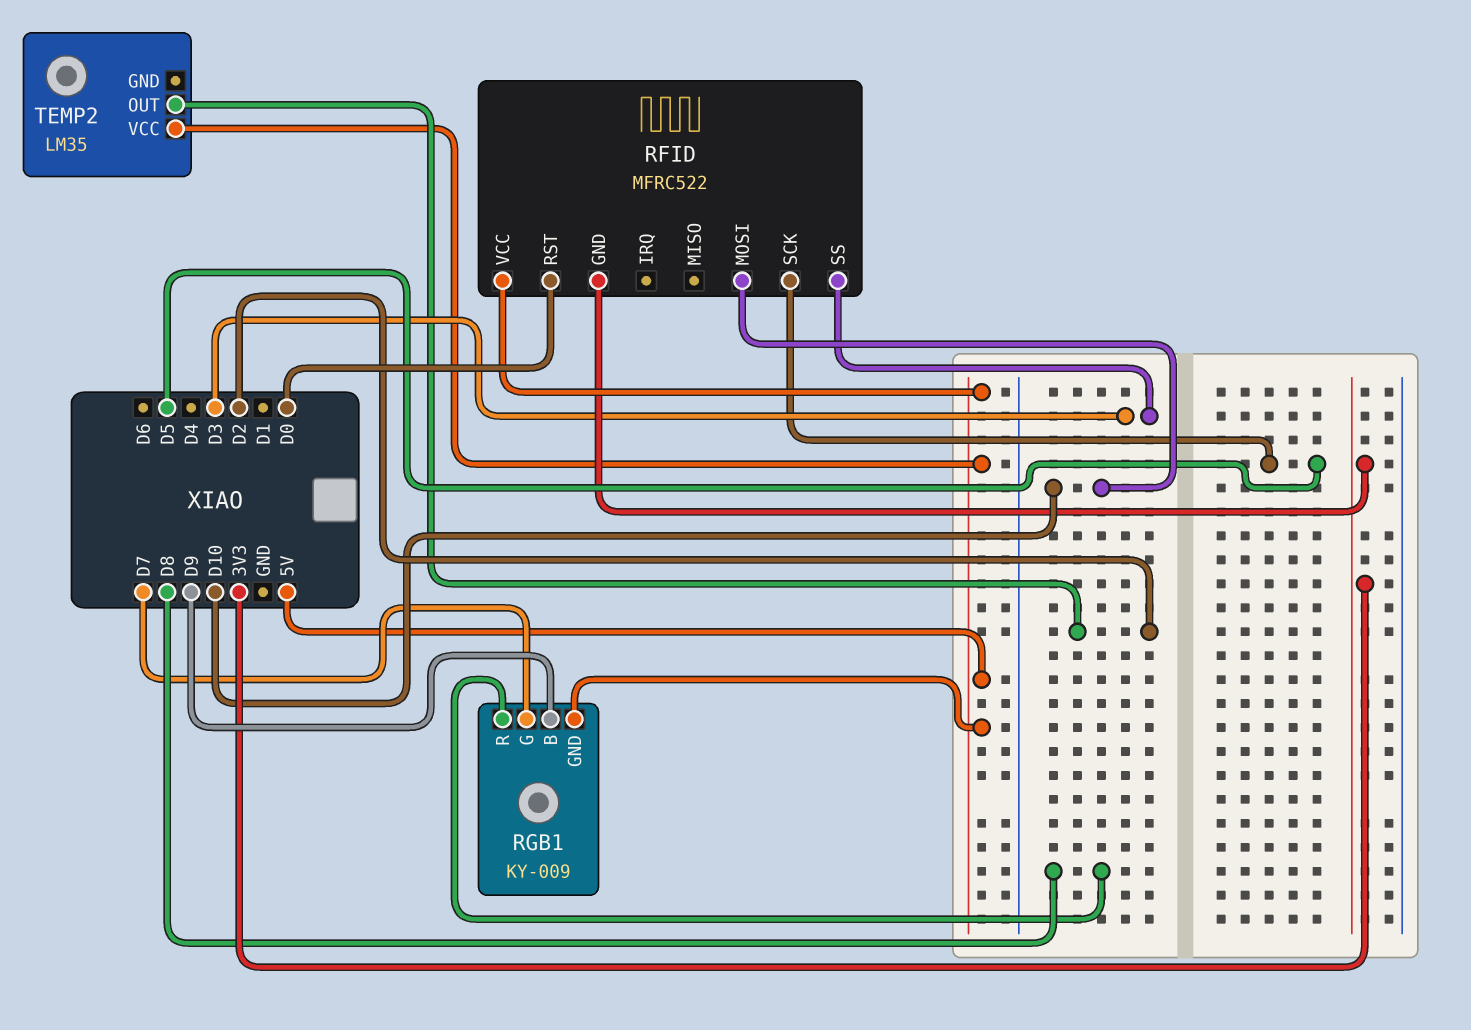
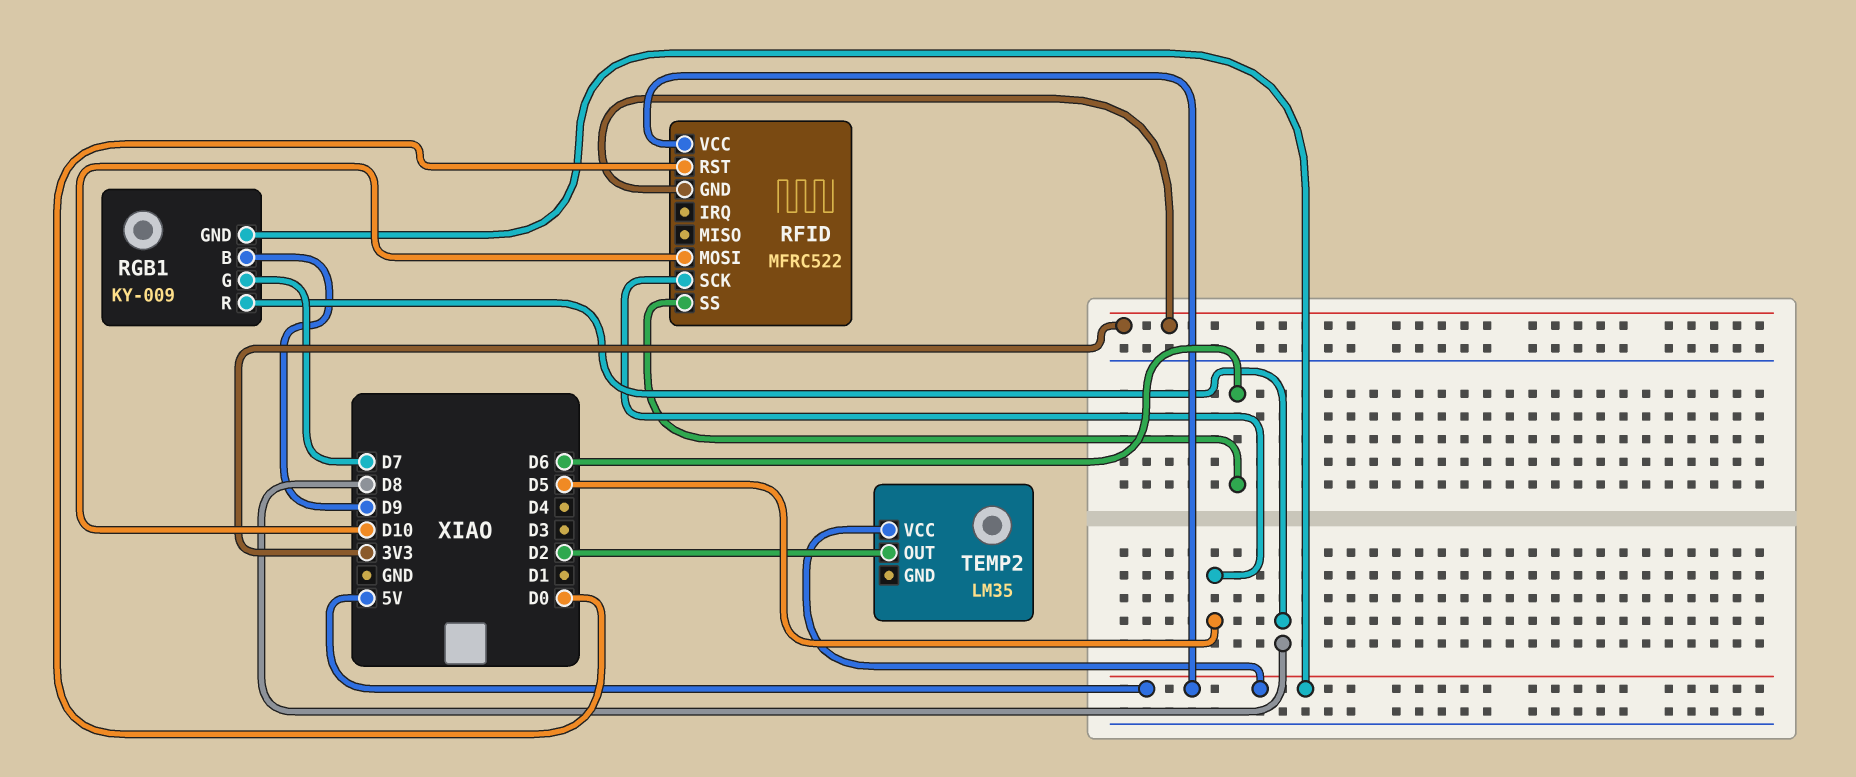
RFID pin SS: D3 -> D6

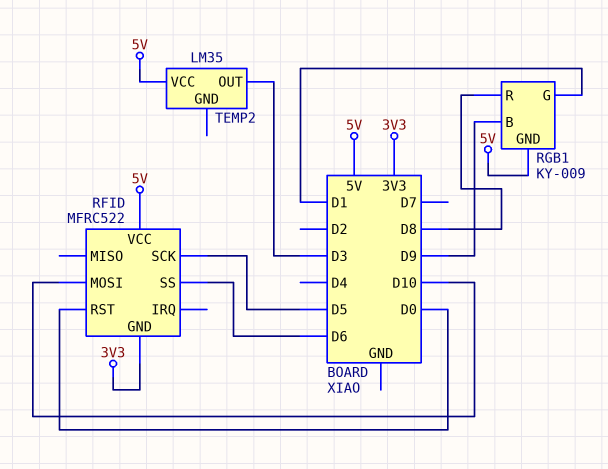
RGB1 pin G: D7 -> D1
TEMP2 pin OUT: D2 -> D3

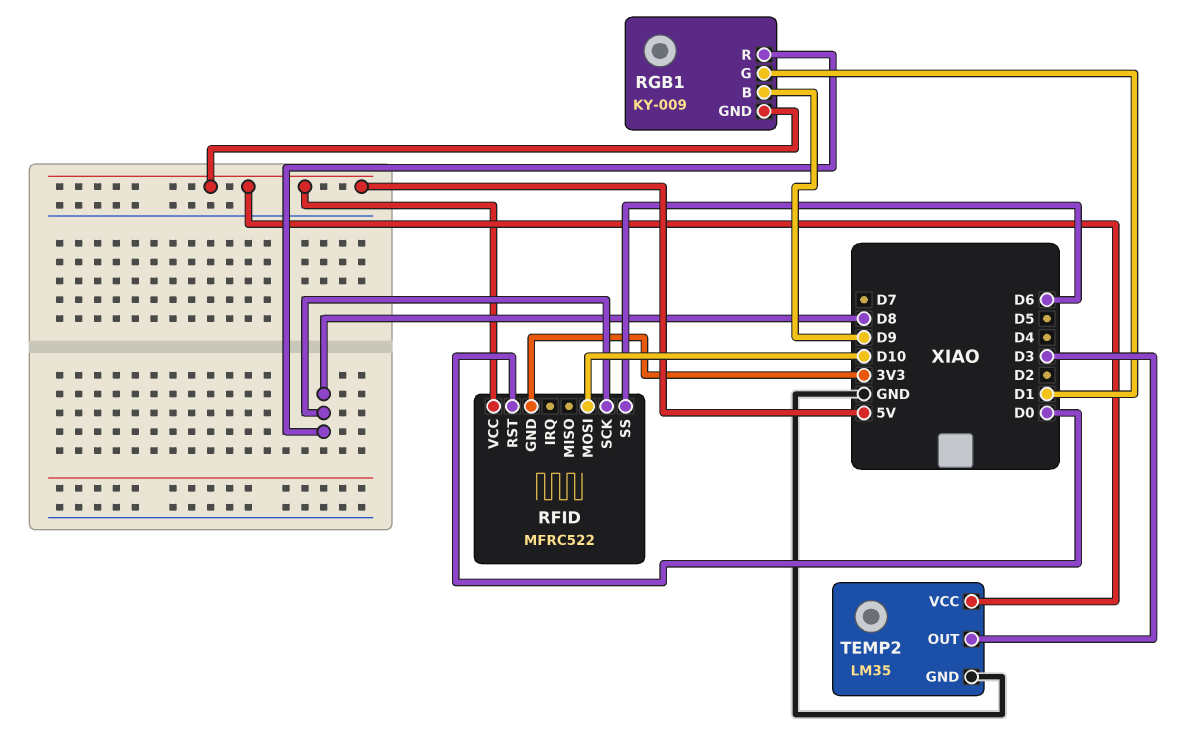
RFID pin SCK: D5 -> D8
TEMP2 pin GND: none -> GND

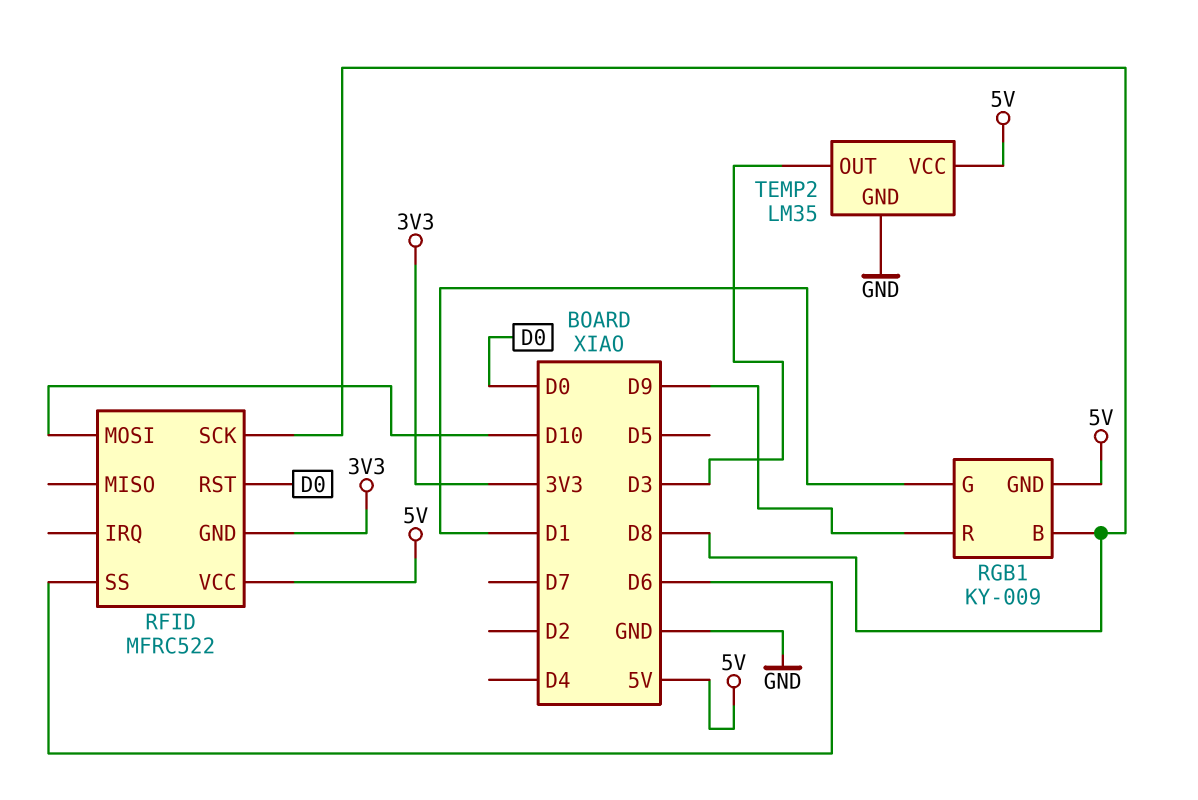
RGB1 pin B: D9 -> D8
RGB1 pin R: D8 -> D9

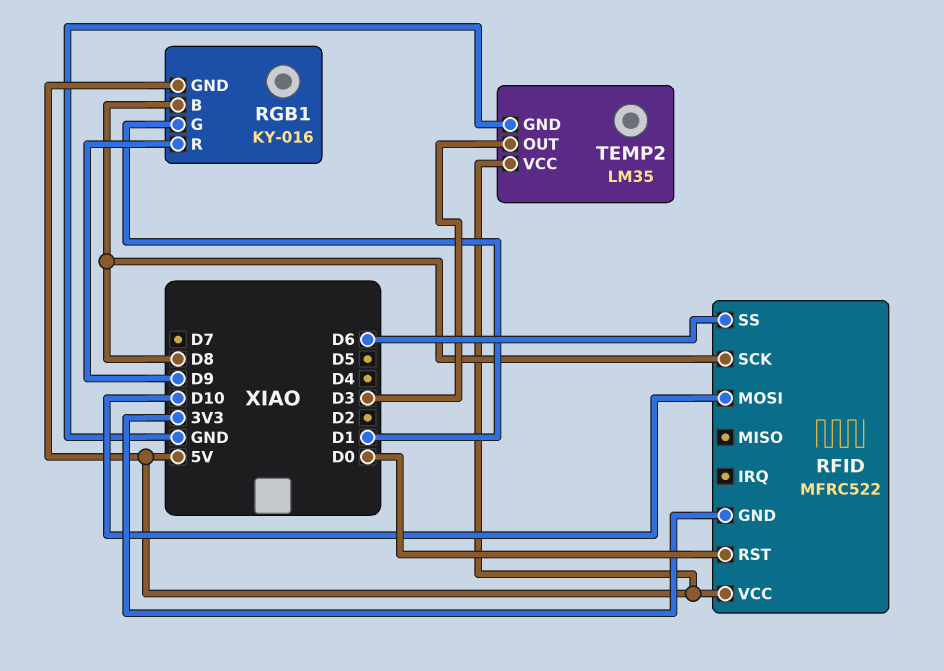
RGB1: KY-009 -> KY-016

